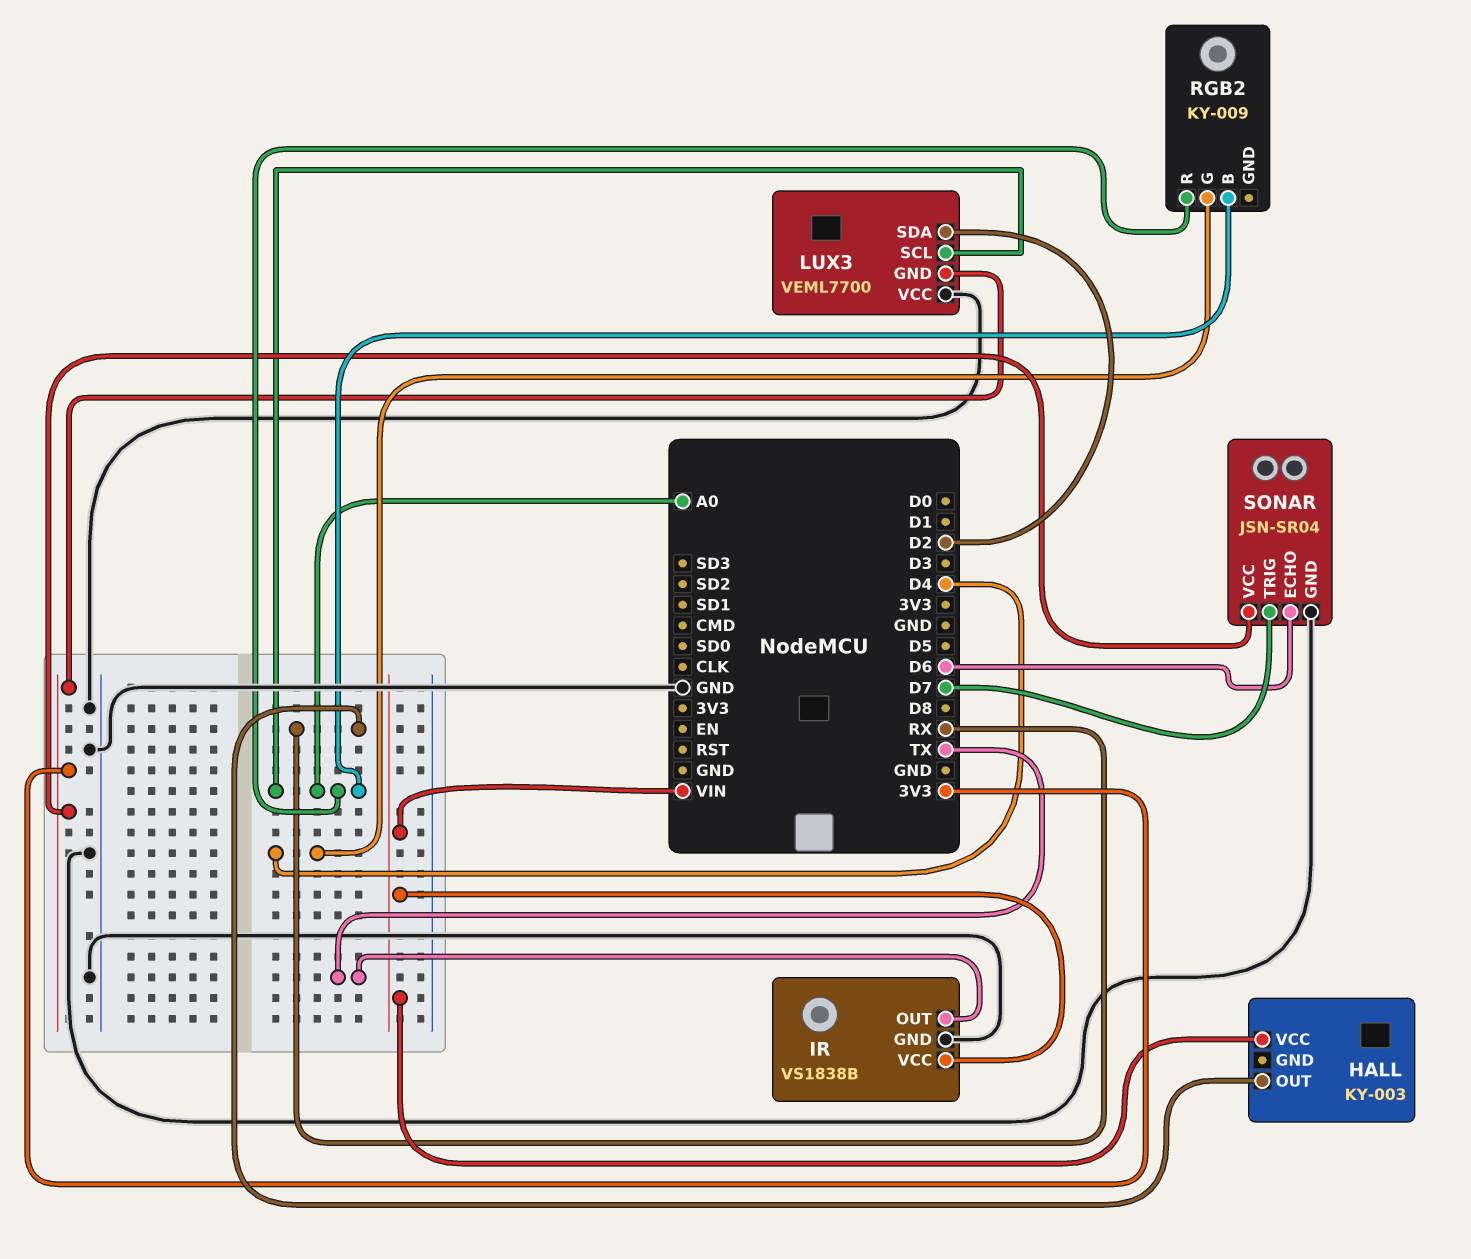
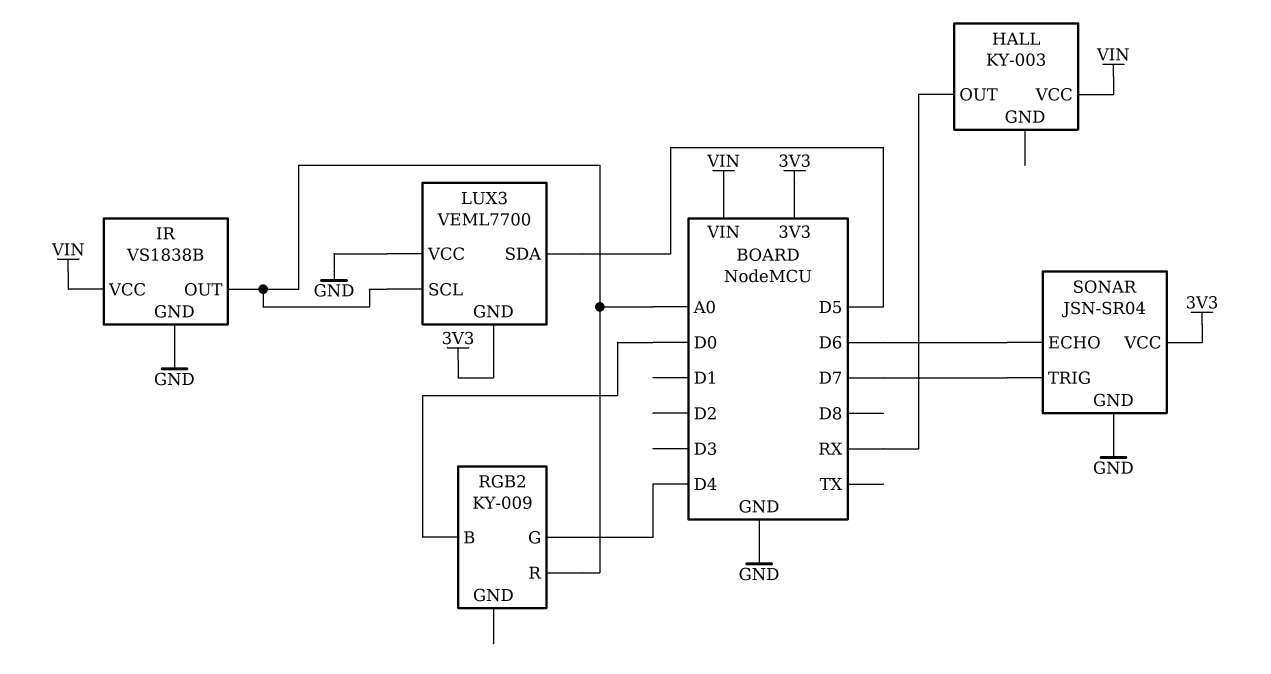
IR pin OUT: TX -> A0
LUX3 pin SDA: D2 -> D5
RGB2 pin B: A0 -> D0

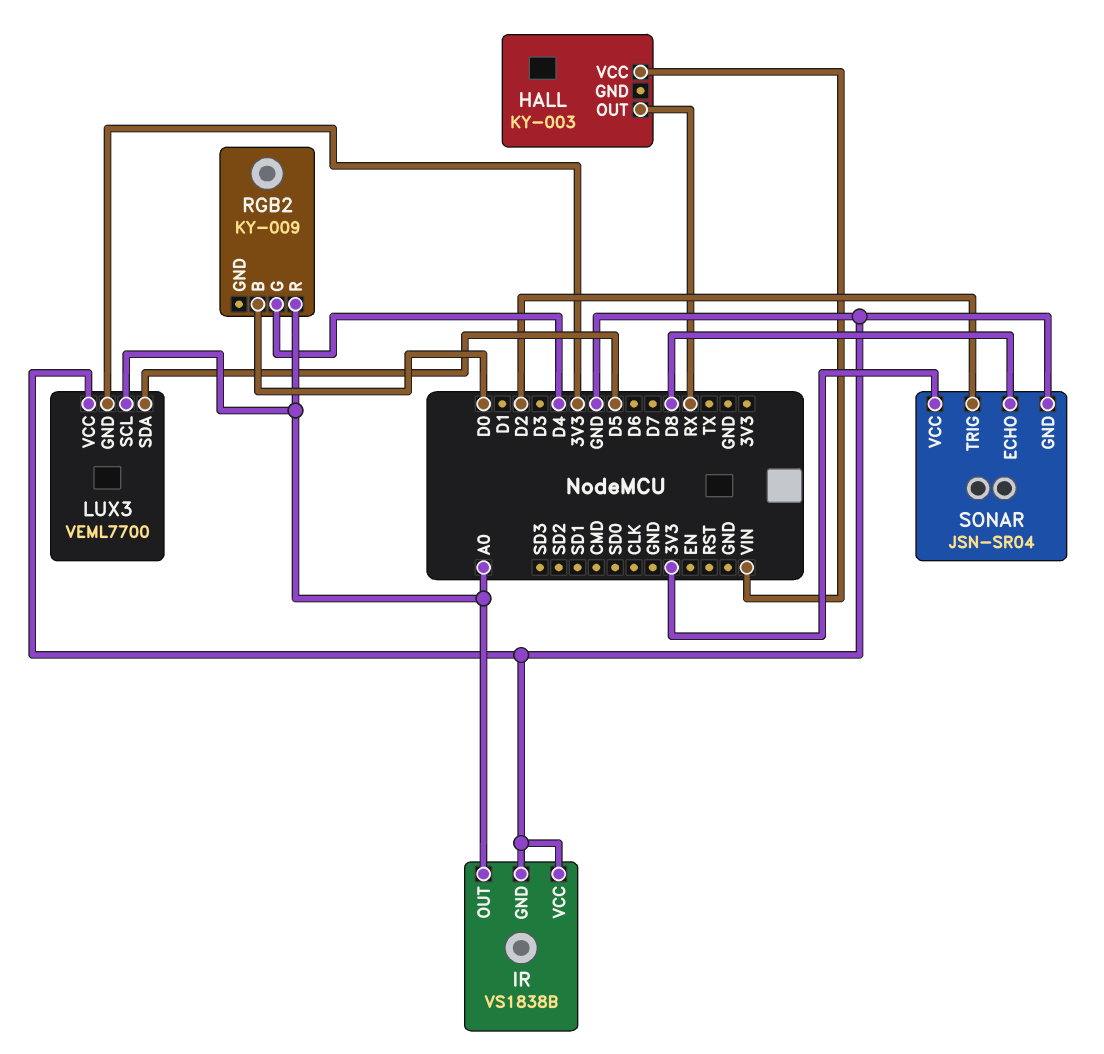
IR pin VCC: VIN -> GND
SONAR pin ECHO: D6 -> D8
SONAR pin TRIG: D7 -> D2

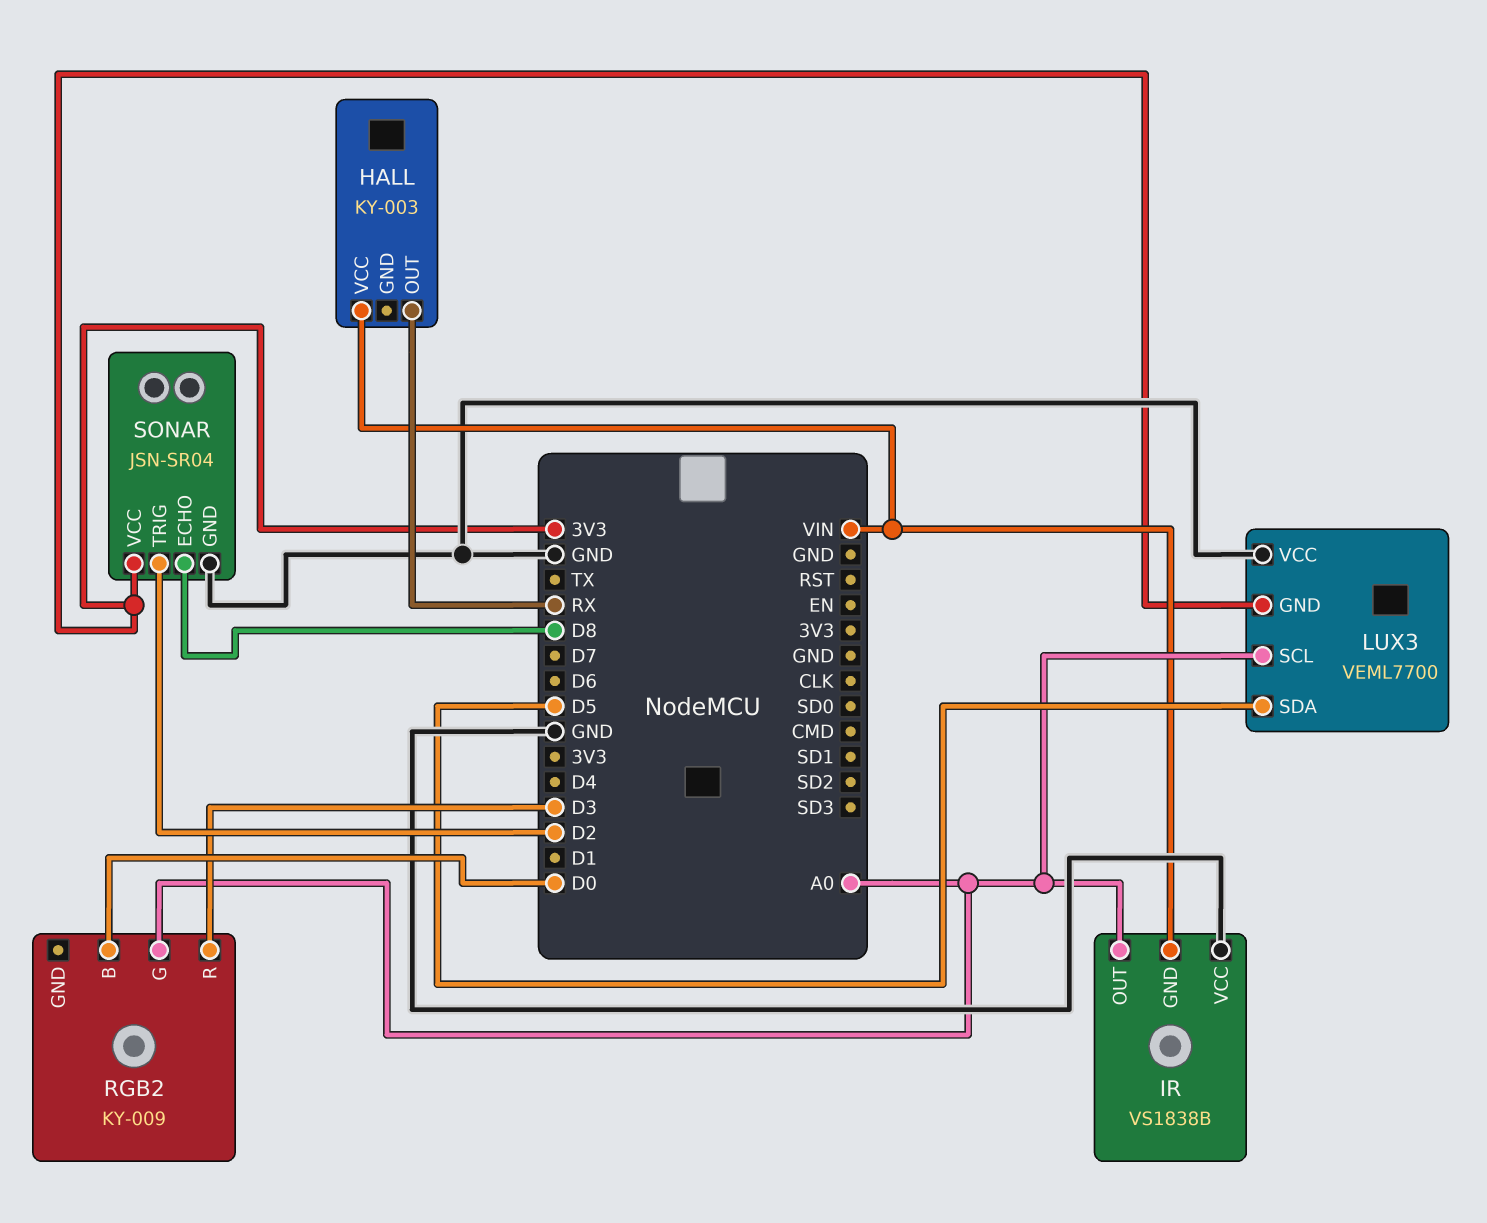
IR pin GND: GND -> VIN
RGB2 pin G: D4 -> A0
RGB2 pin R: A0 -> D3

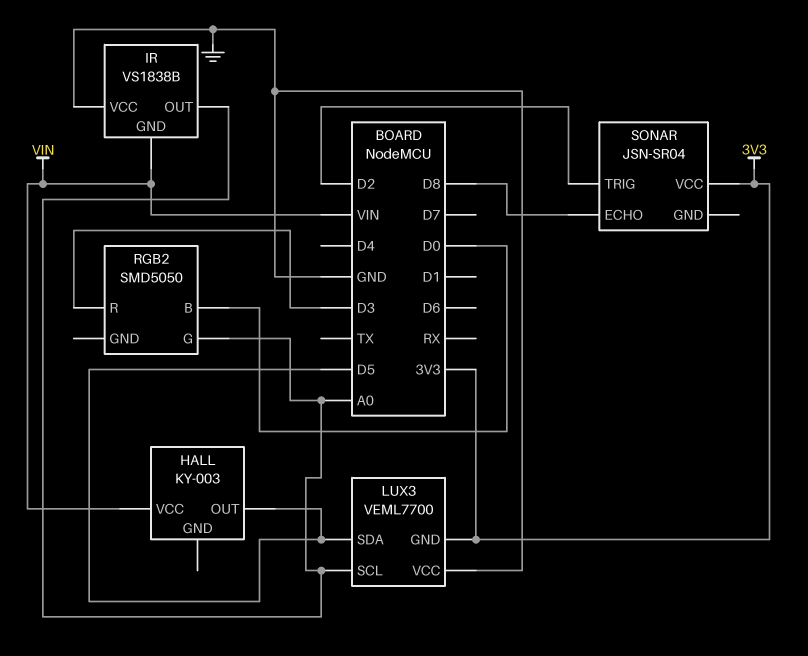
HALL pin OUT: RX -> D5
RGB2: KY-009 -> SMD5050
SONAR pin GND: GND -> none

